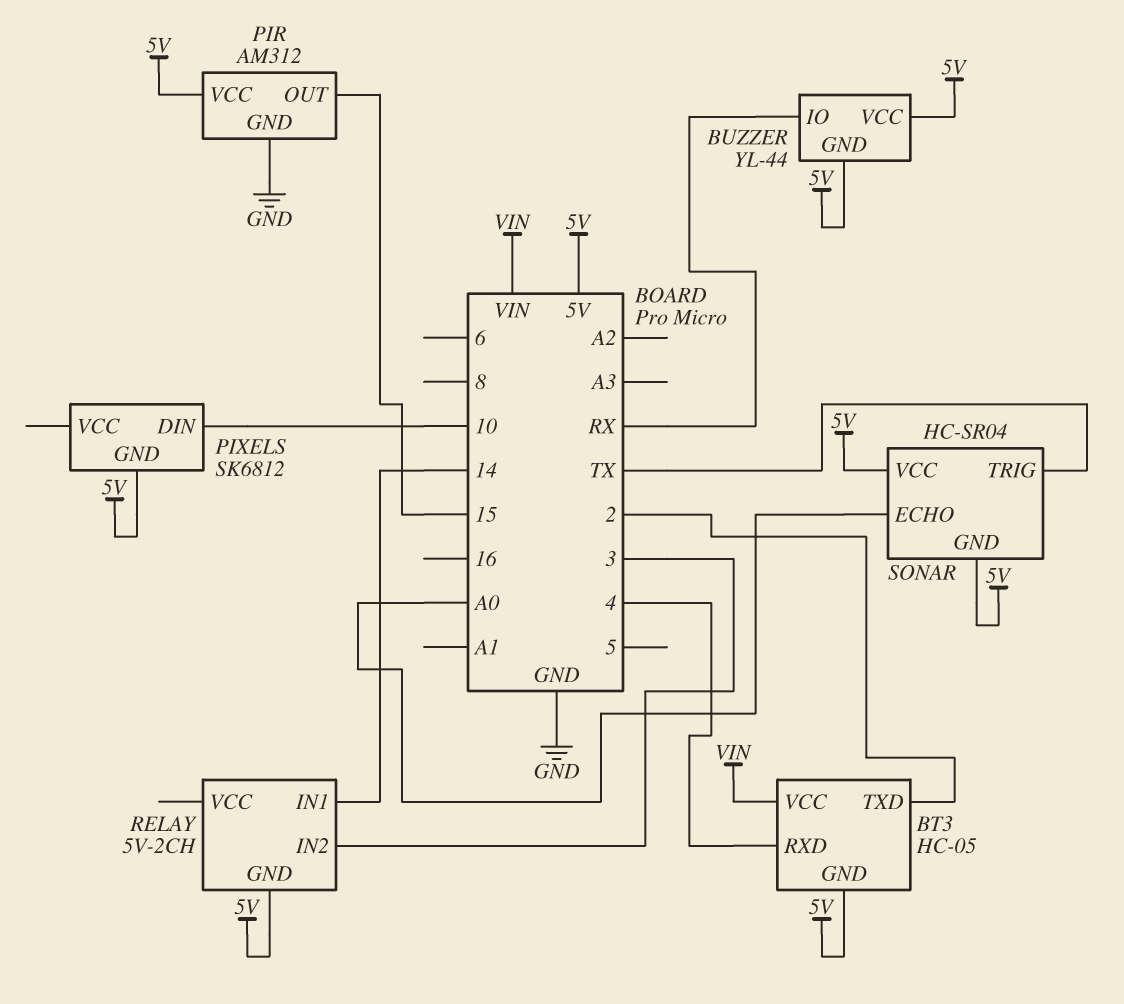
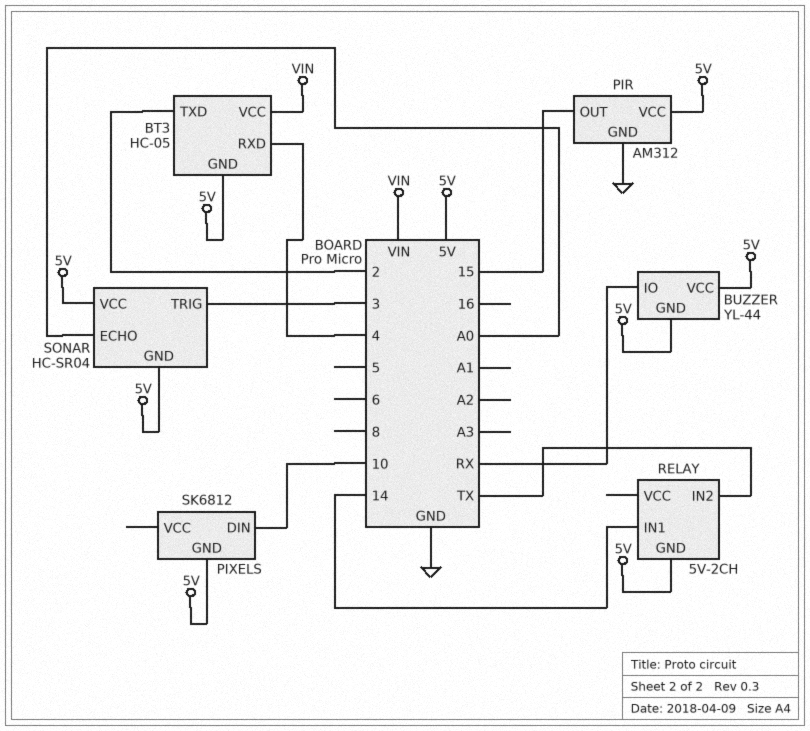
RELAY pin IN2: 3 -> TX
SONAR pin TRIG: TX -> 3

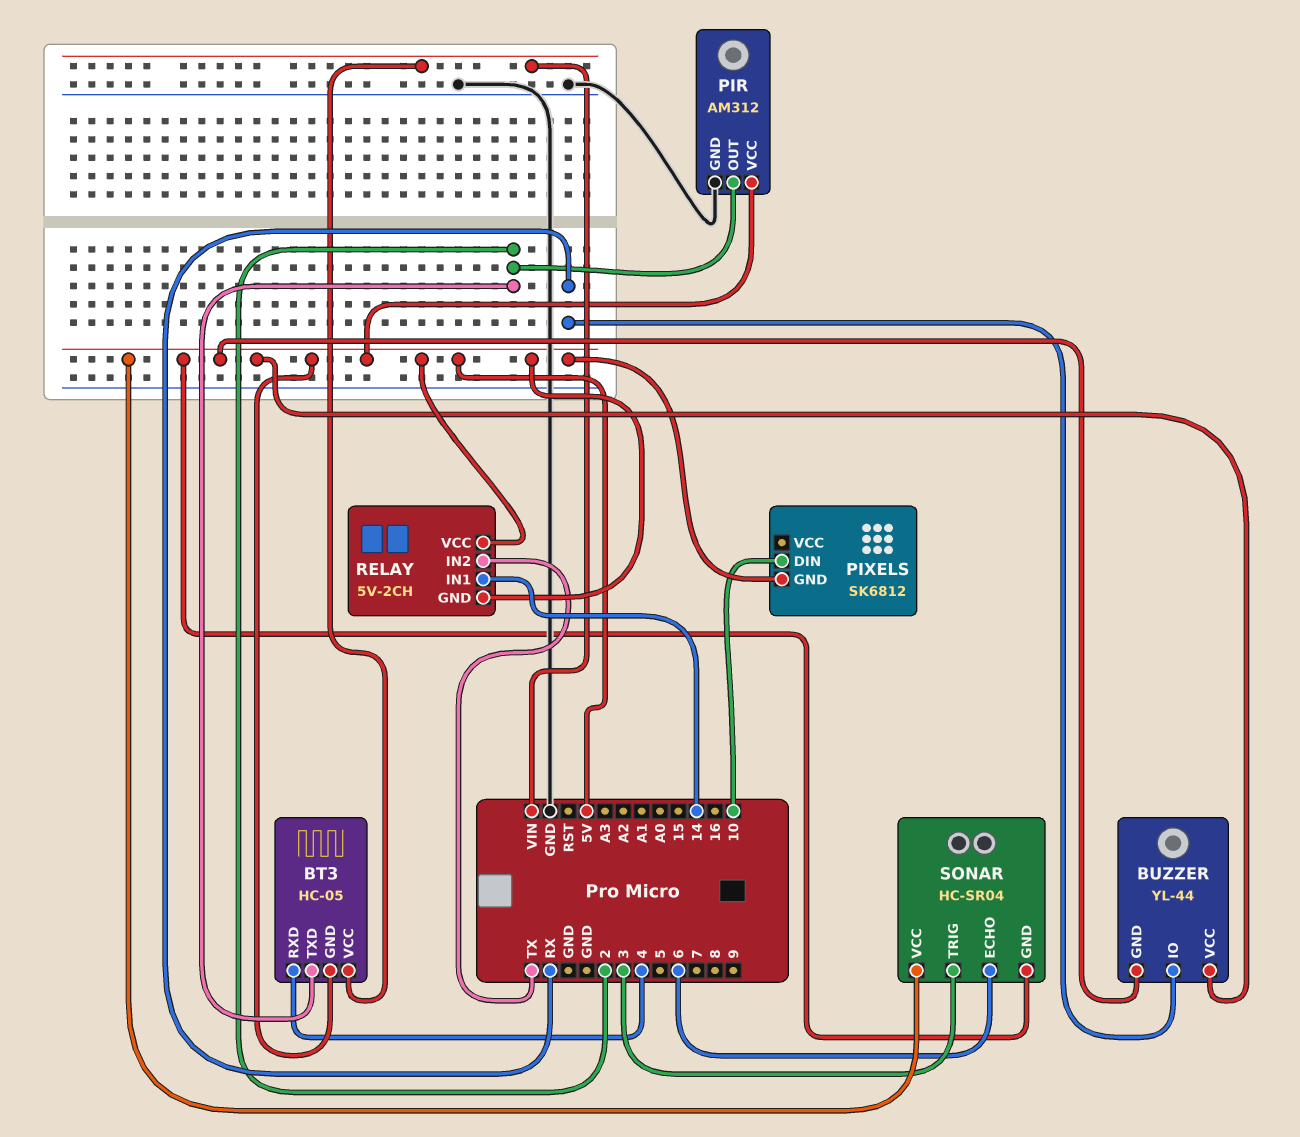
PIR pin OUT: 15 -> 2
RELAY pin VCC: none -> 5V
SONAR pin ECHO: A0 -> 6

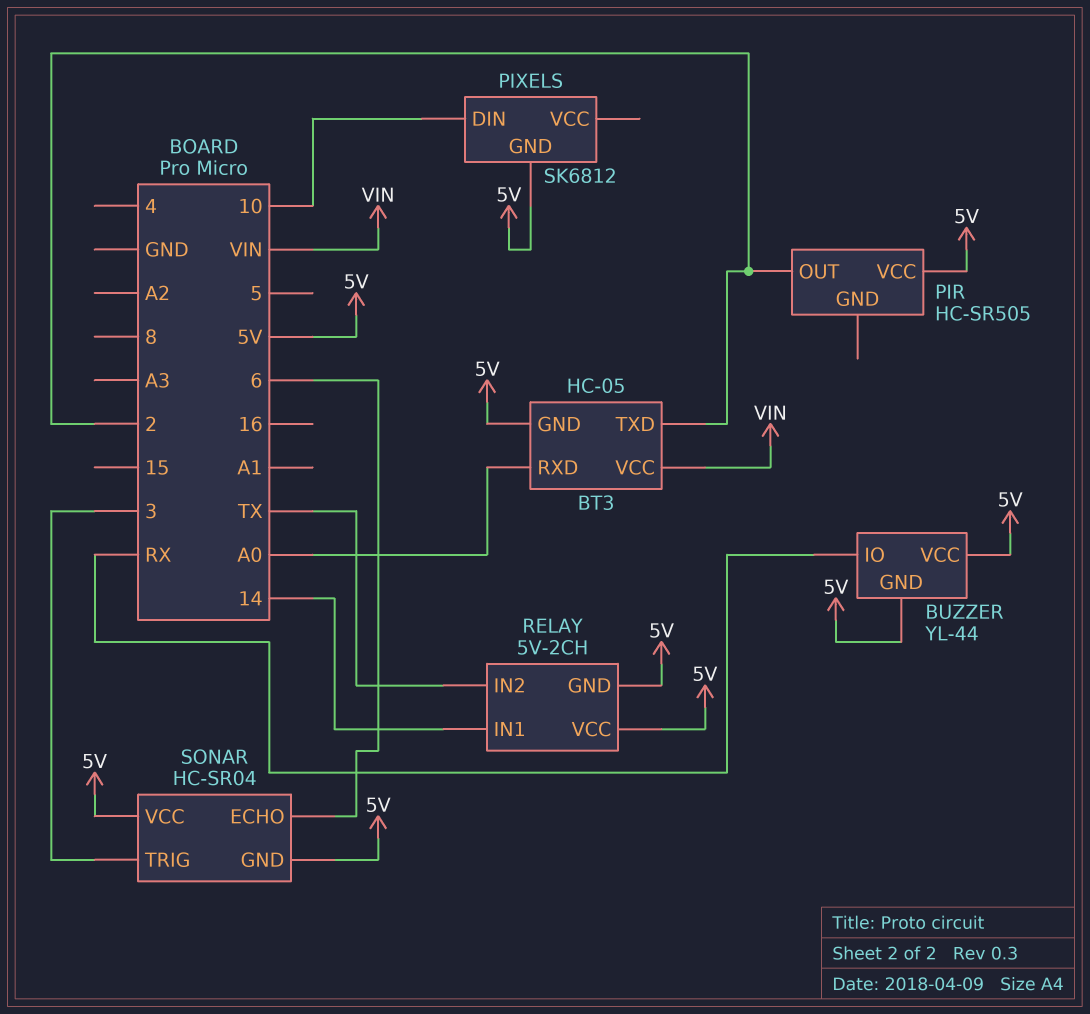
BT3 pin RXD: 4 -> A0
PIR: AM312 -> HC-SR505
PIR pin GND: GND -> none

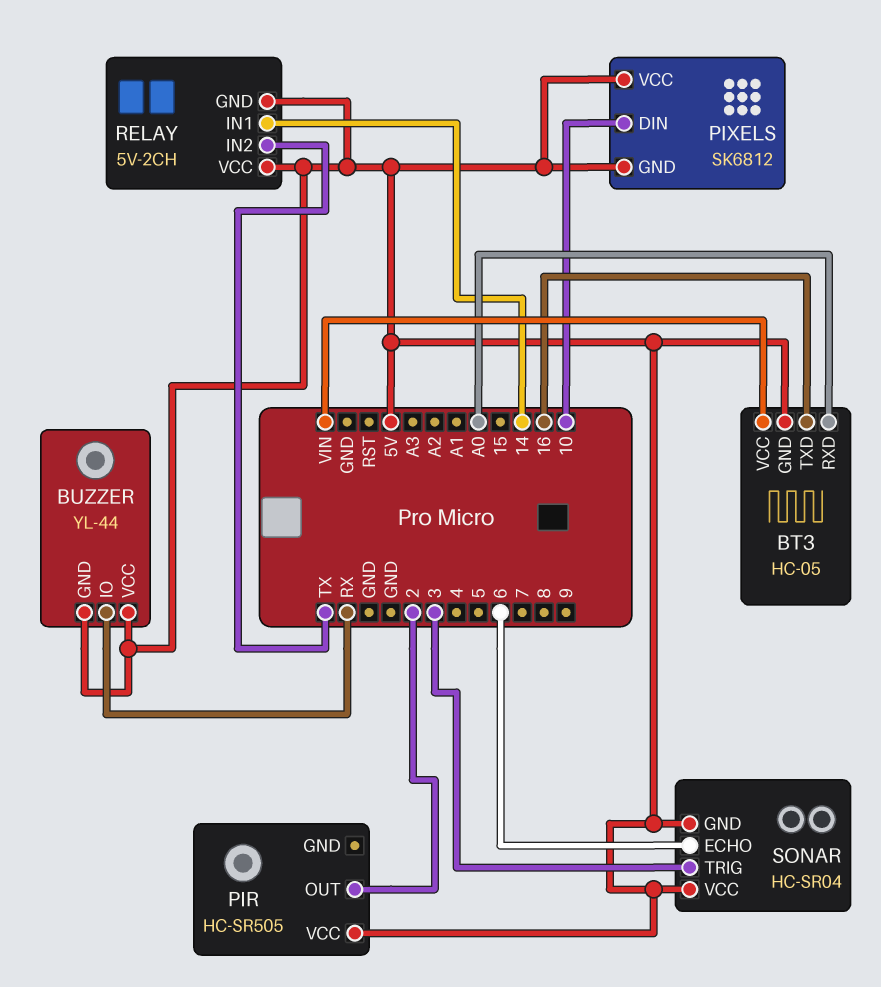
BT3 pin TXD: 2 -> 16
PIXELS pin VCC: none -> 5V

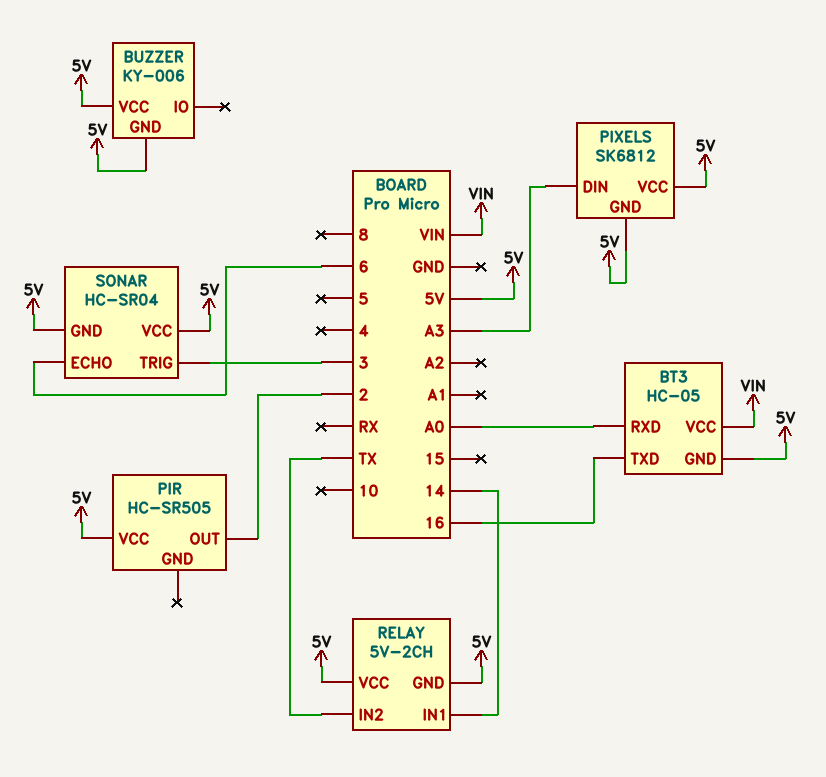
BUZZER: YL-44 -> KY-006
BUZZER pin IO: RX -> none
PIXELS pin DIN: 10 -> A3

